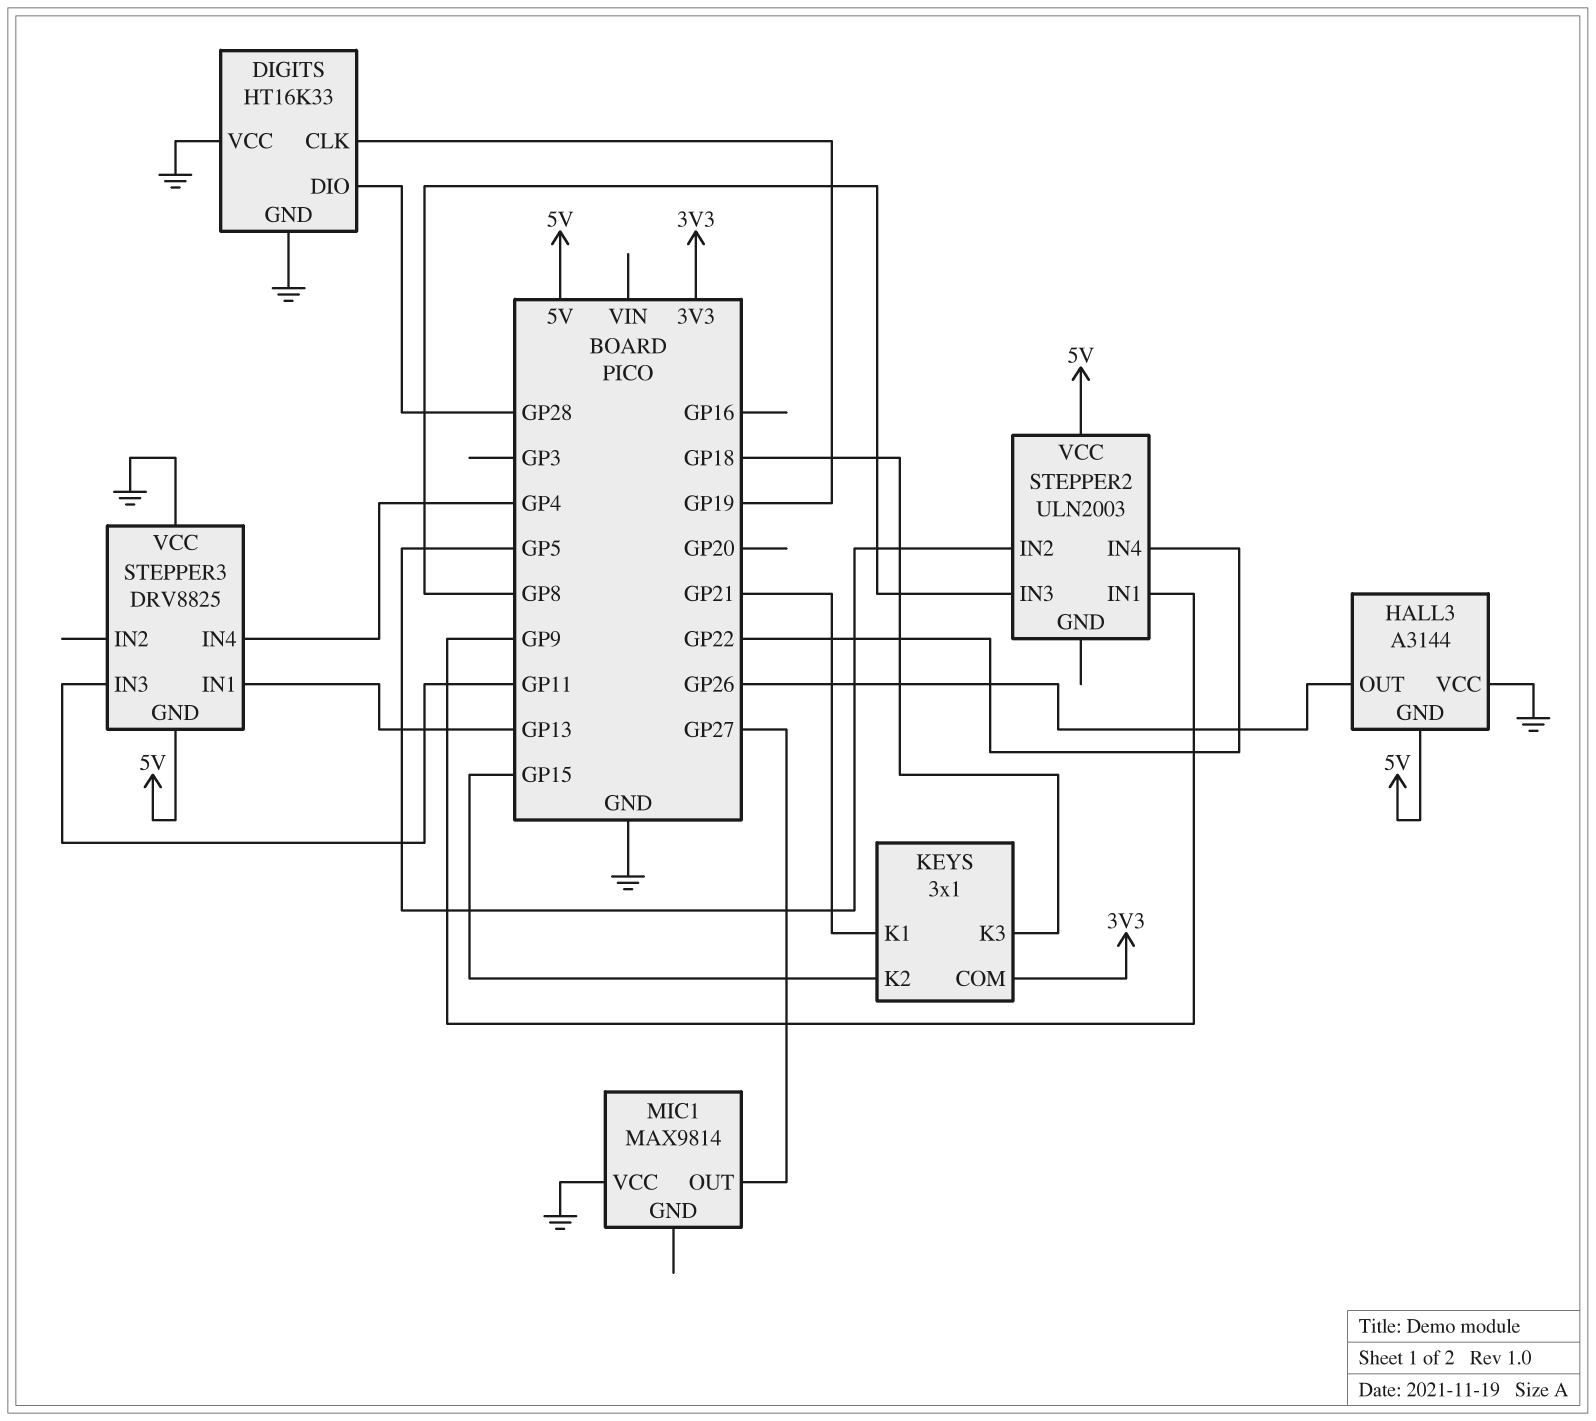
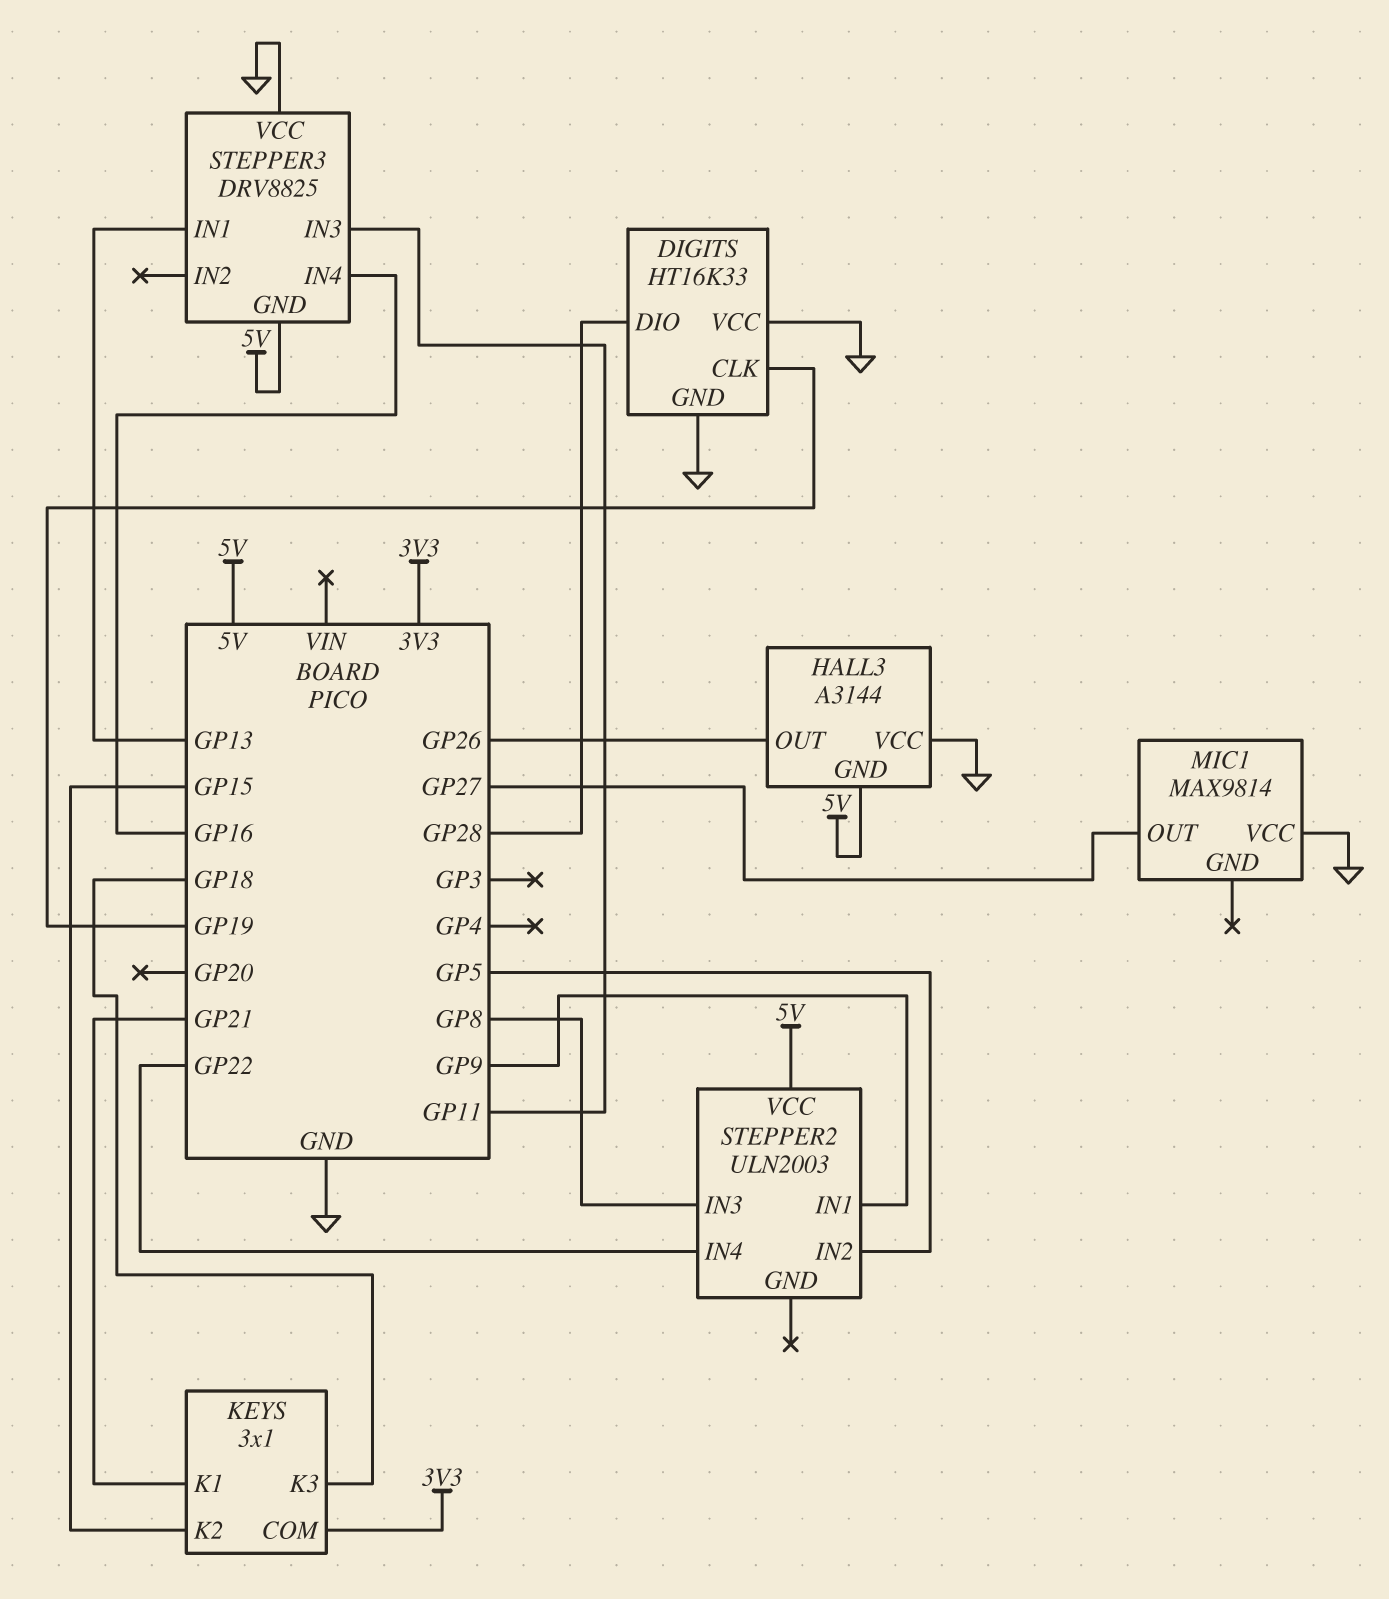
STEPPER3 pin IN4: GP4 -> GP16

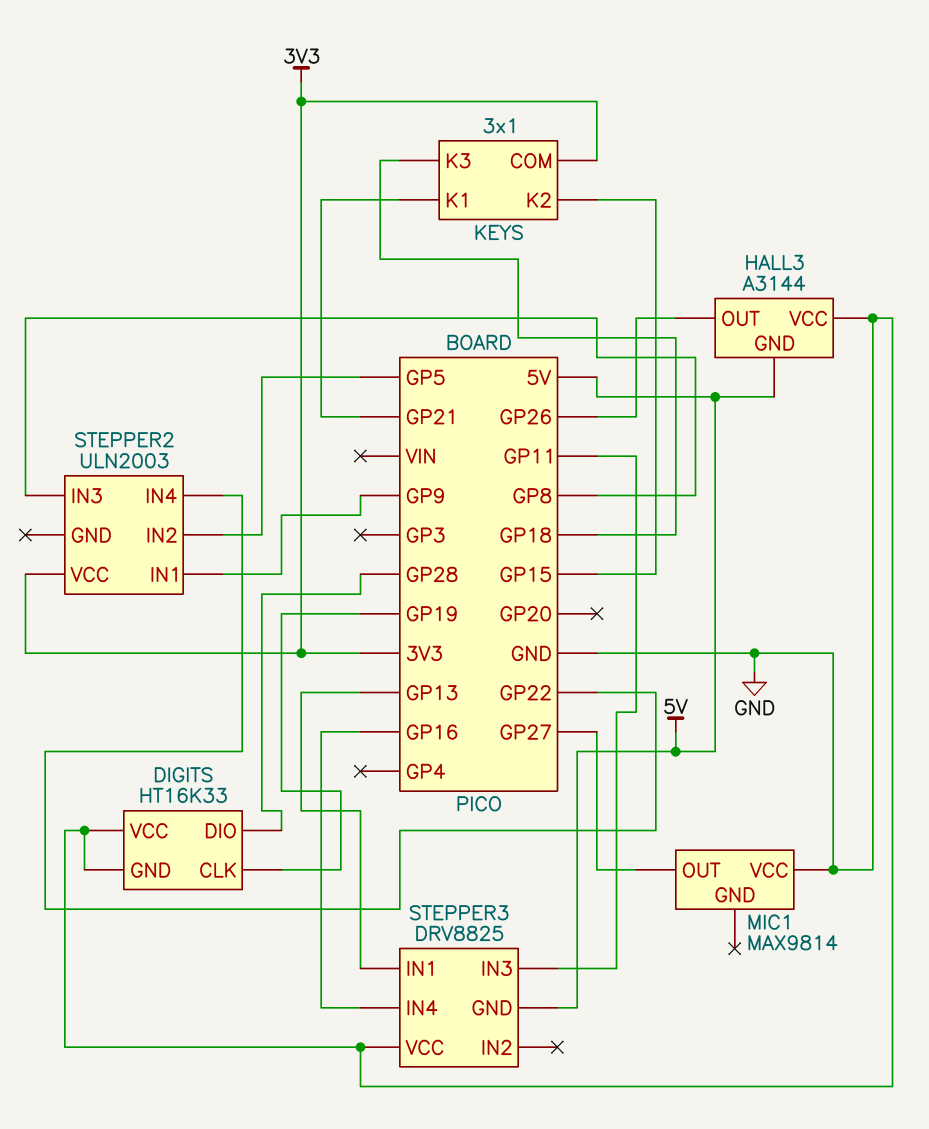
STEPPER2 pin VCC: 5V -> 3V3

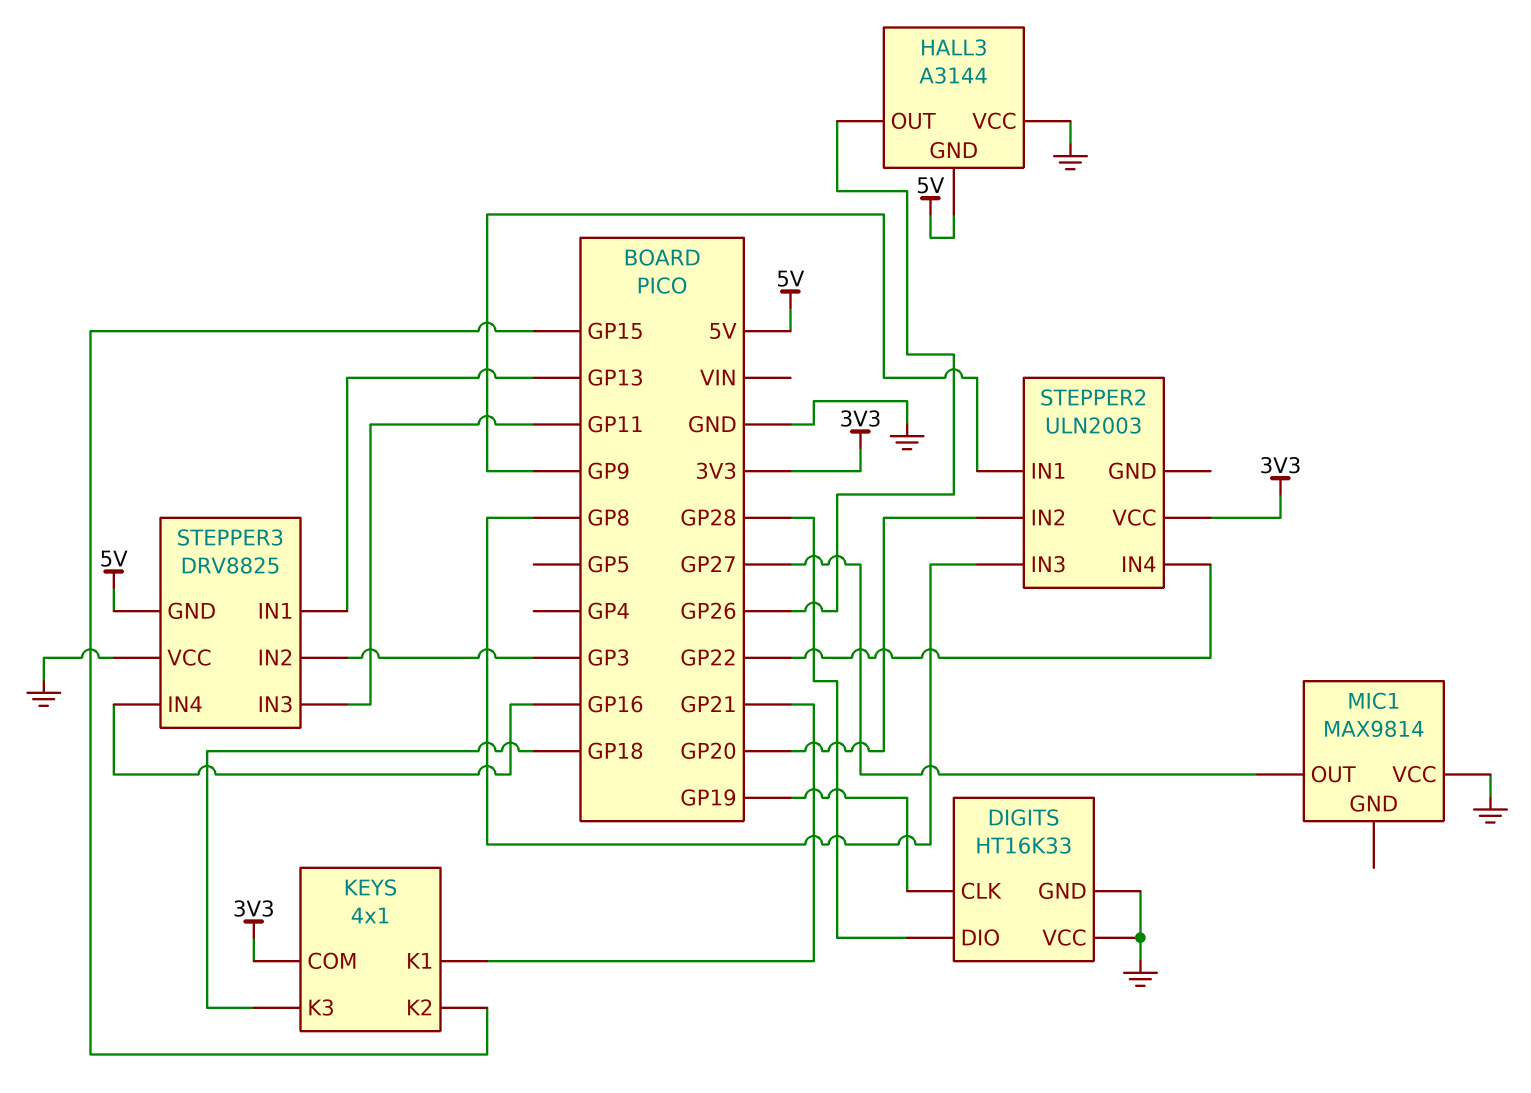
KEYS: 3x1 -> 4x1
STEPPER2 pin IN2: GP5 -> GP20
STEPPER3 pin IN2: none -> GP3

